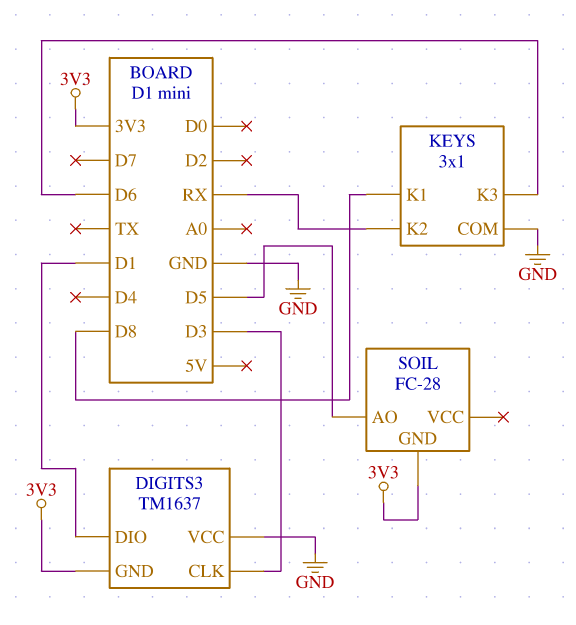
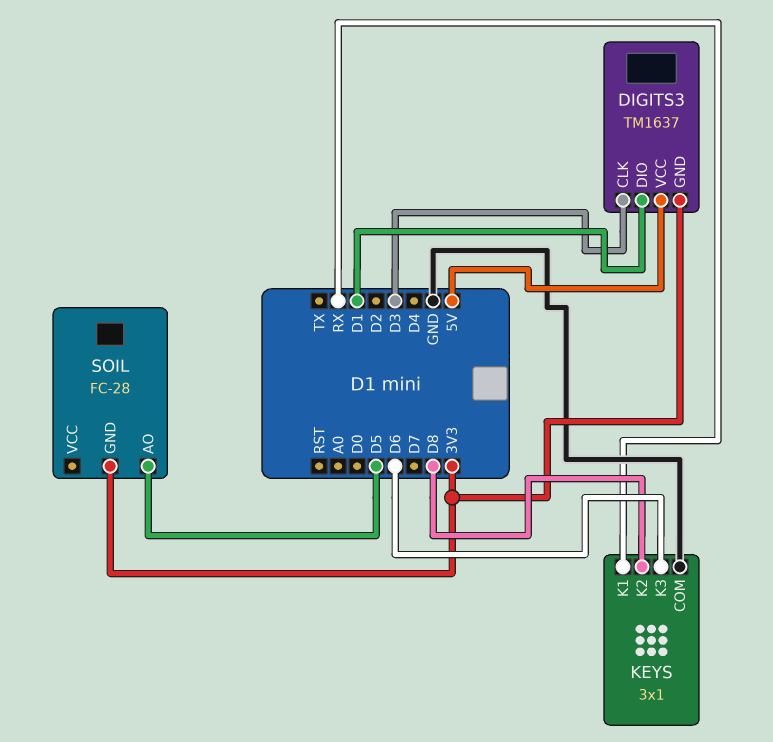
DIGITS3 pin VCC: GND -> 5V
KEYS pin K1: D8 -> RX
KEYS pin K2: RX -> D8

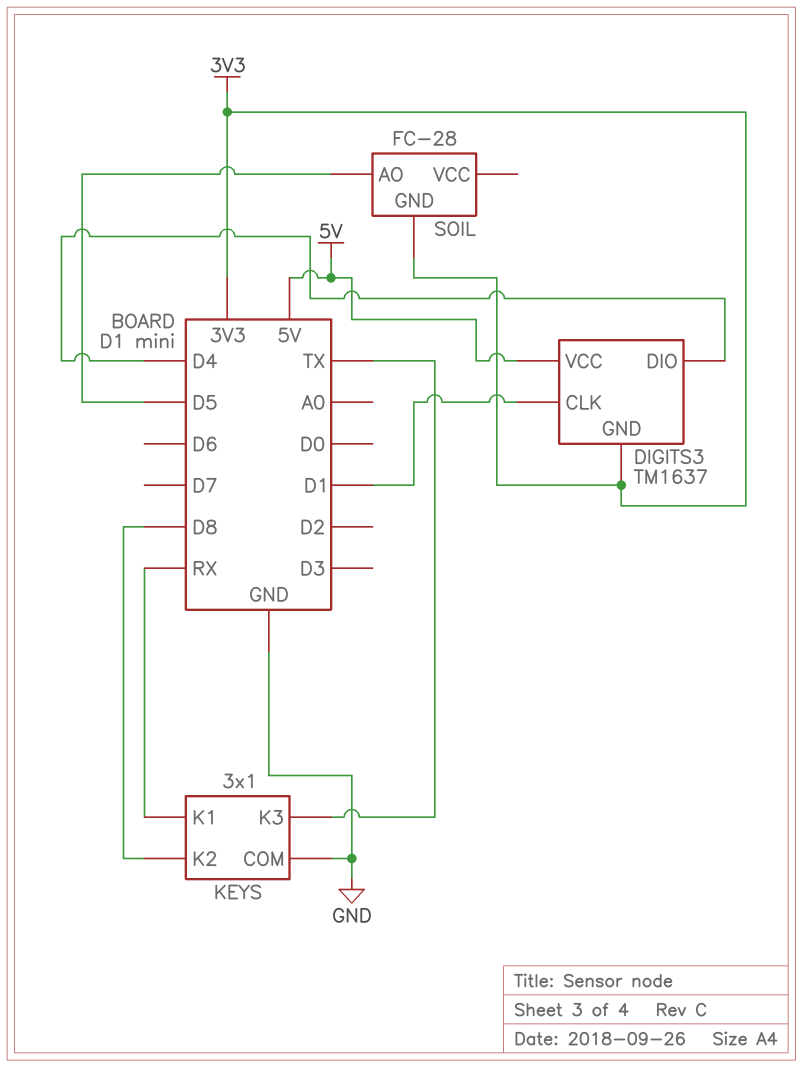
DIGITS3 pin CLK: D3 -> D1
DIGITS3 pin DIO: D1 -> D4
KEYS pin K3: D6 -> TX

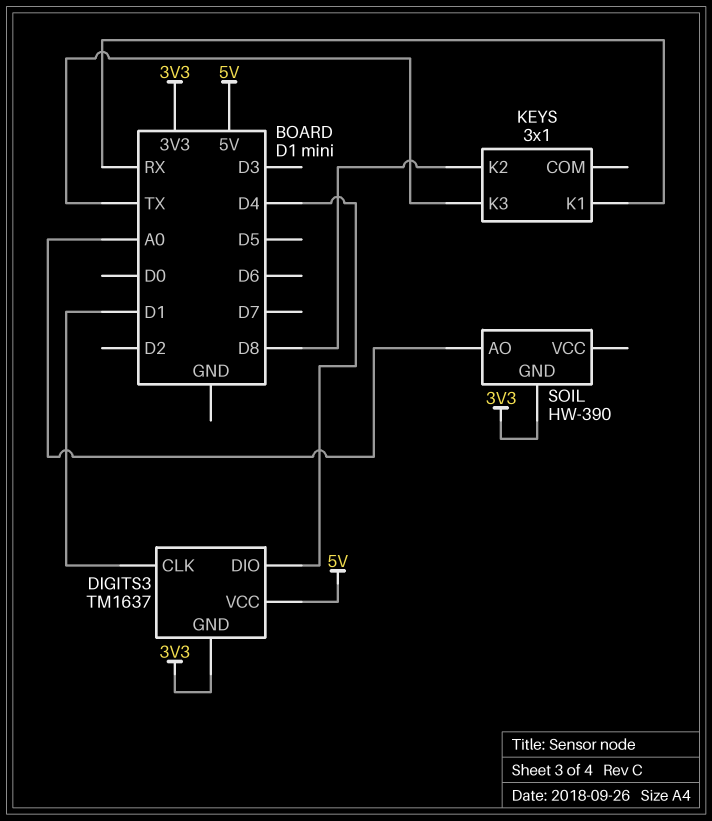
KEYS pin COM: GND -> none
SOIL: FC-28 -> HW-390
SOIL pin AO: D5 -> A0

